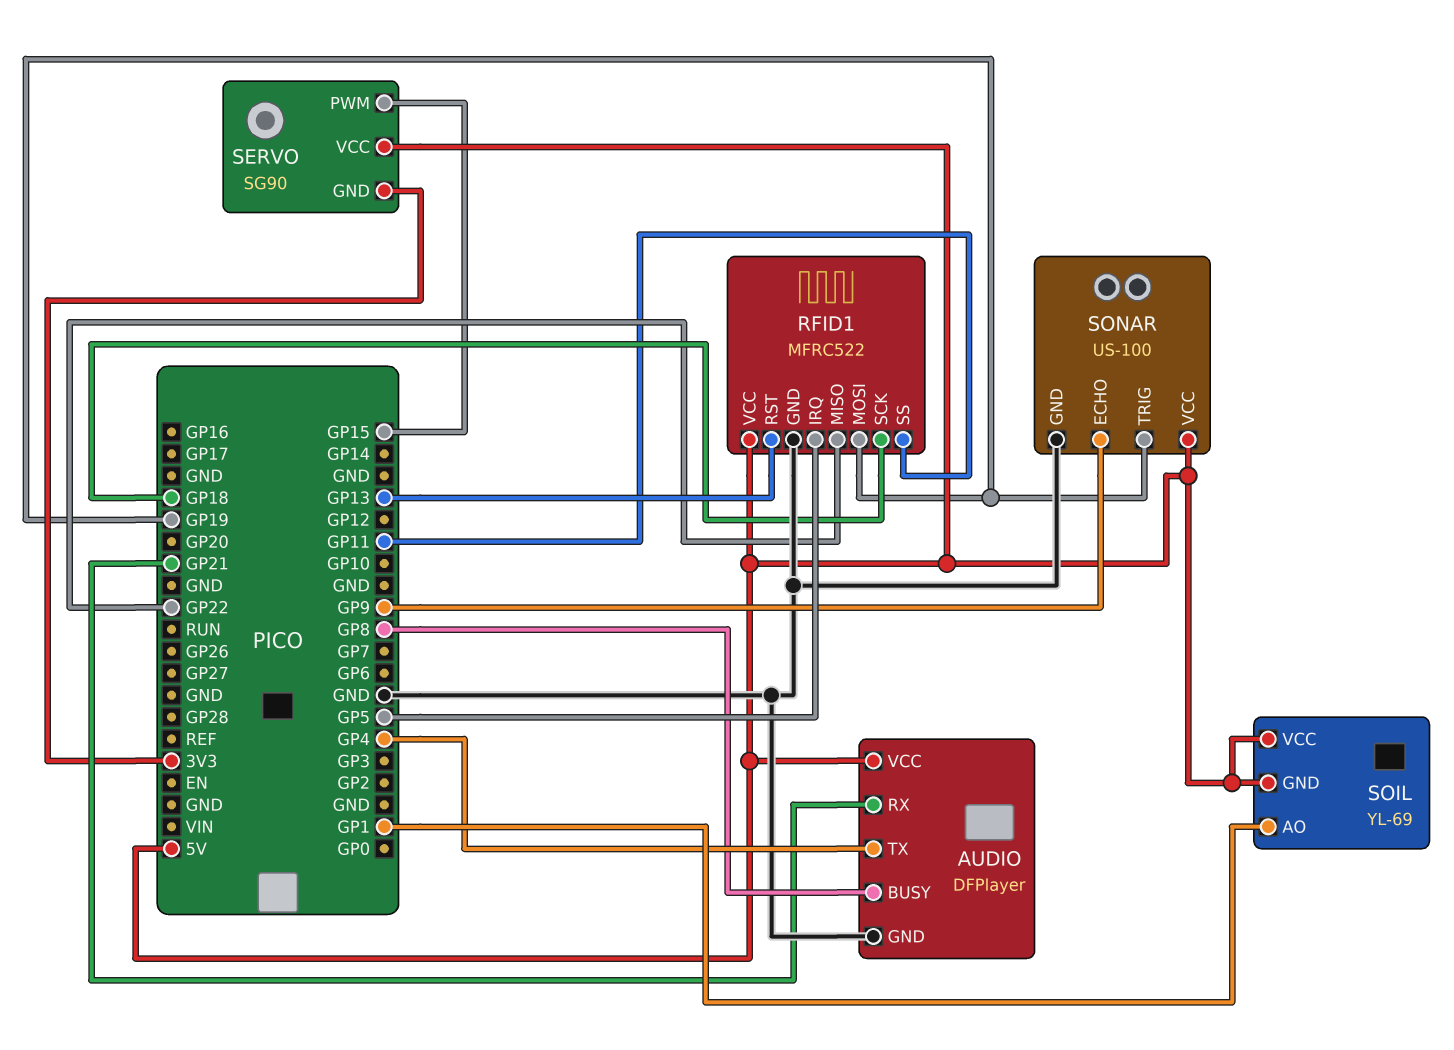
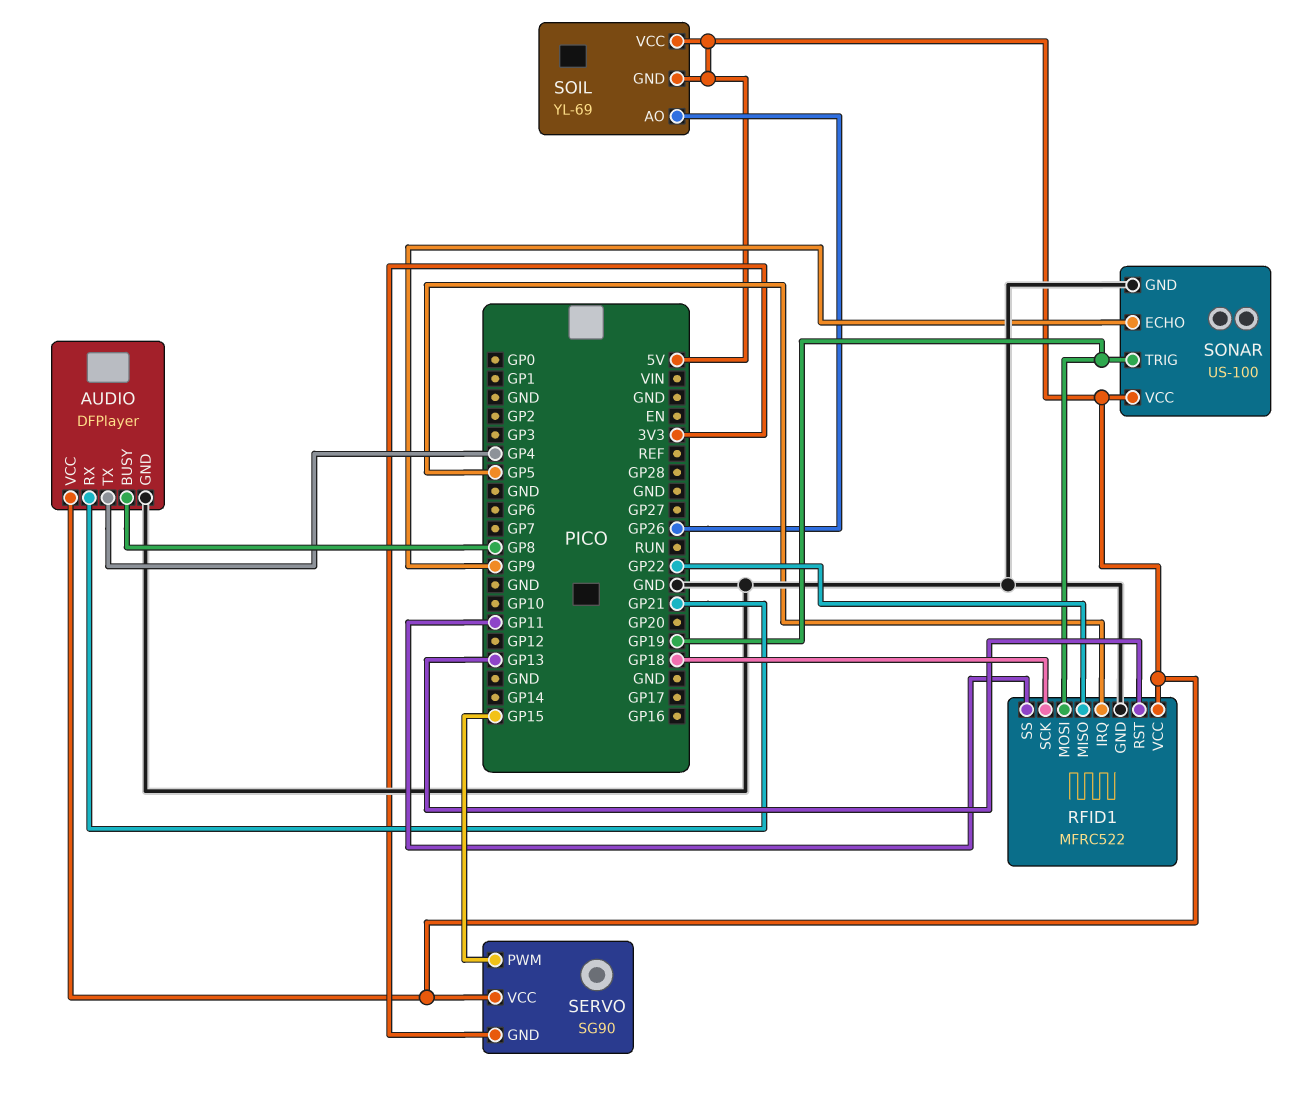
SOIL pin AO: GP1 -> GP26

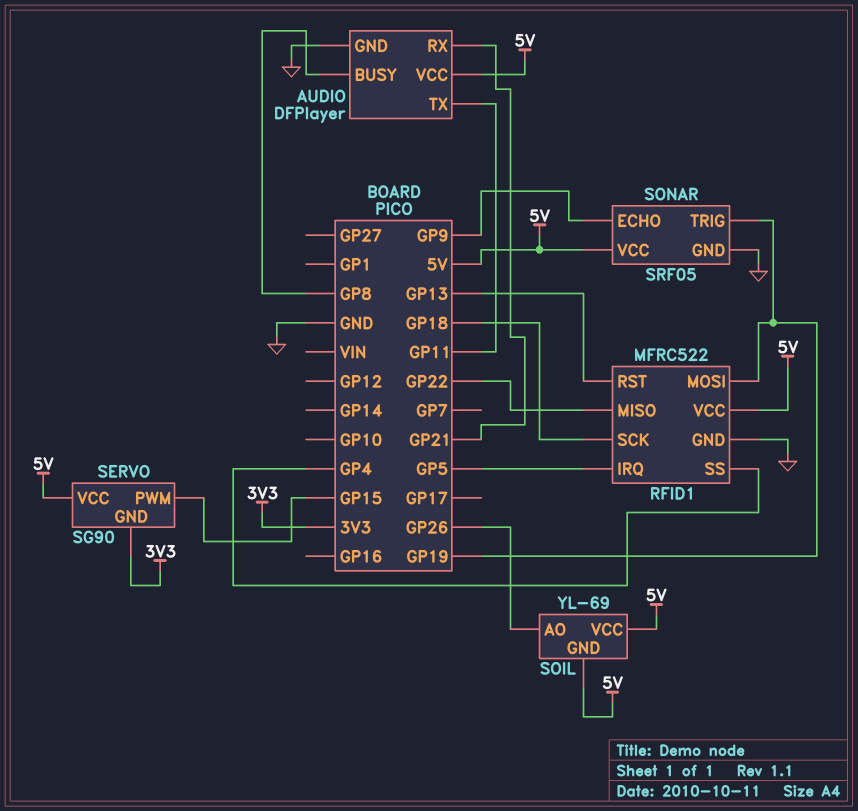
AUDIO pin TX: GP4 -> GP11
RFID1 pin SS: GP11 -> GP4
SONAR: US-100 -> SRF05

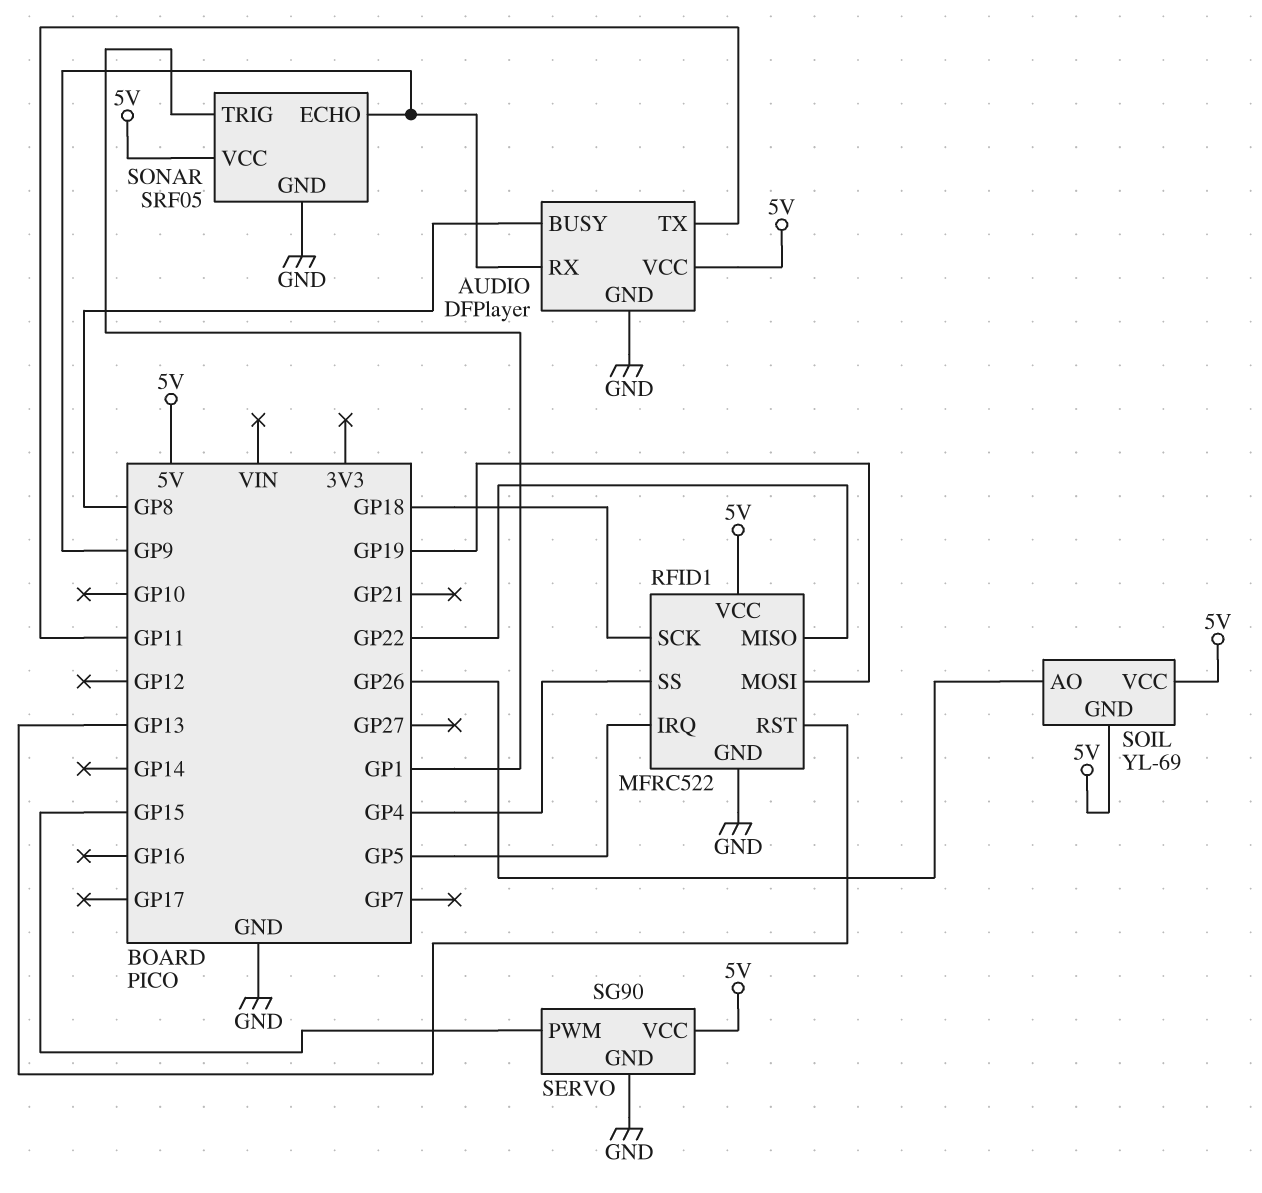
AUDIO pin RX: GP21 -> GP9
SERVO pin GND: 3V3 -> GND
SONAR pin TRIG: GP19 -> GP1

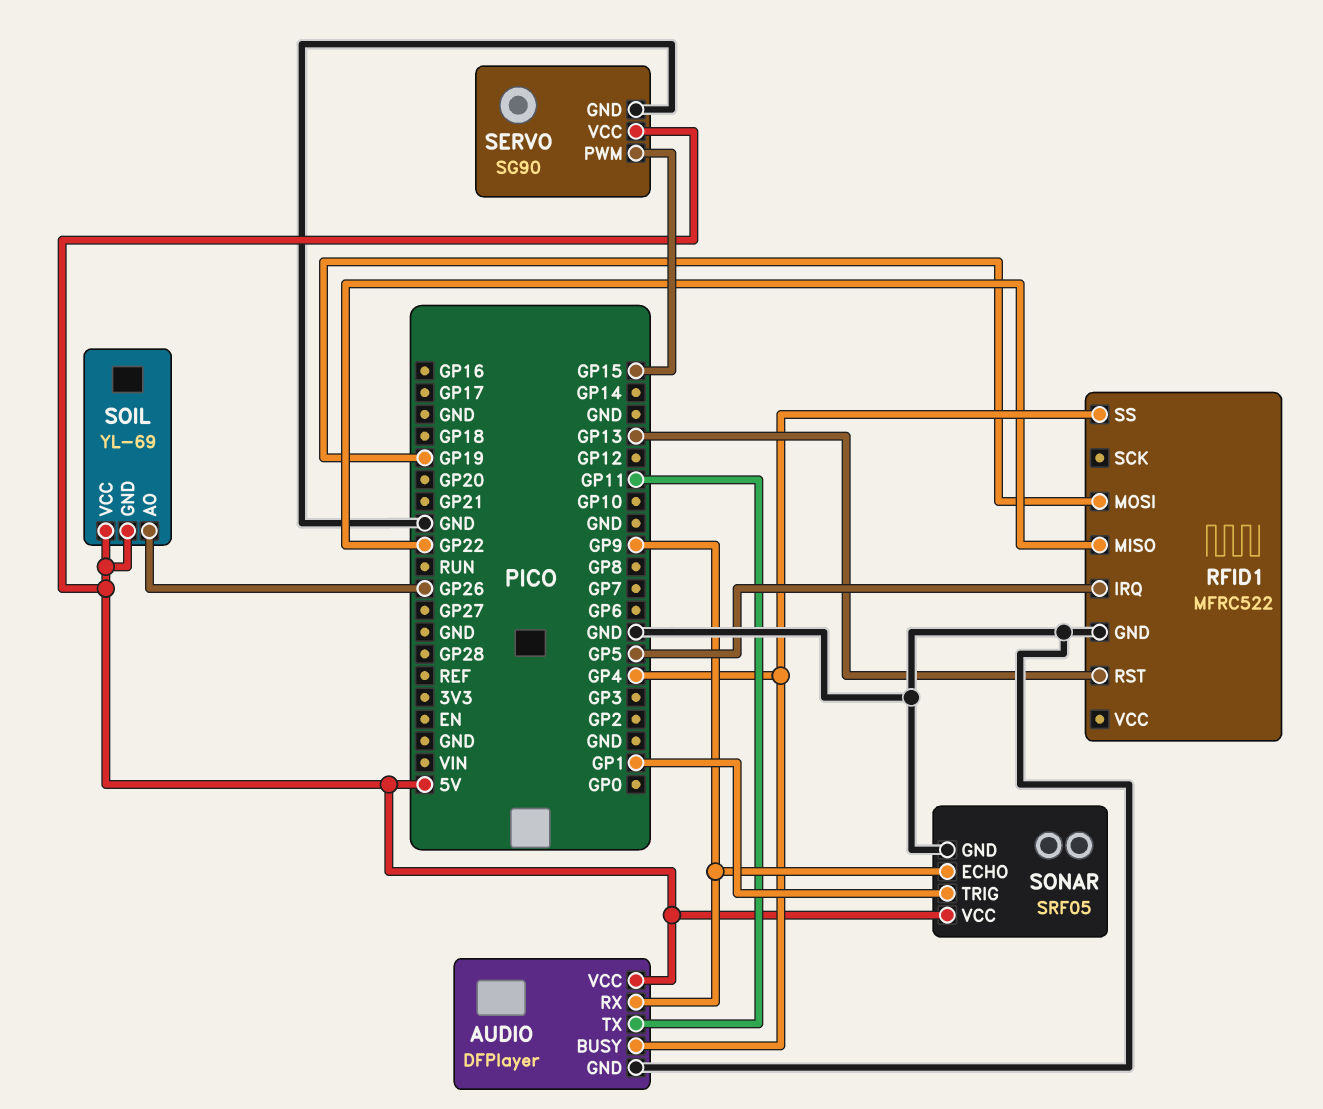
AUDIO pin BUSY: GP8 -> GP4
RFID1 pin SCK: GP18 -> none
RFID1 pin VCC: 5V -> none

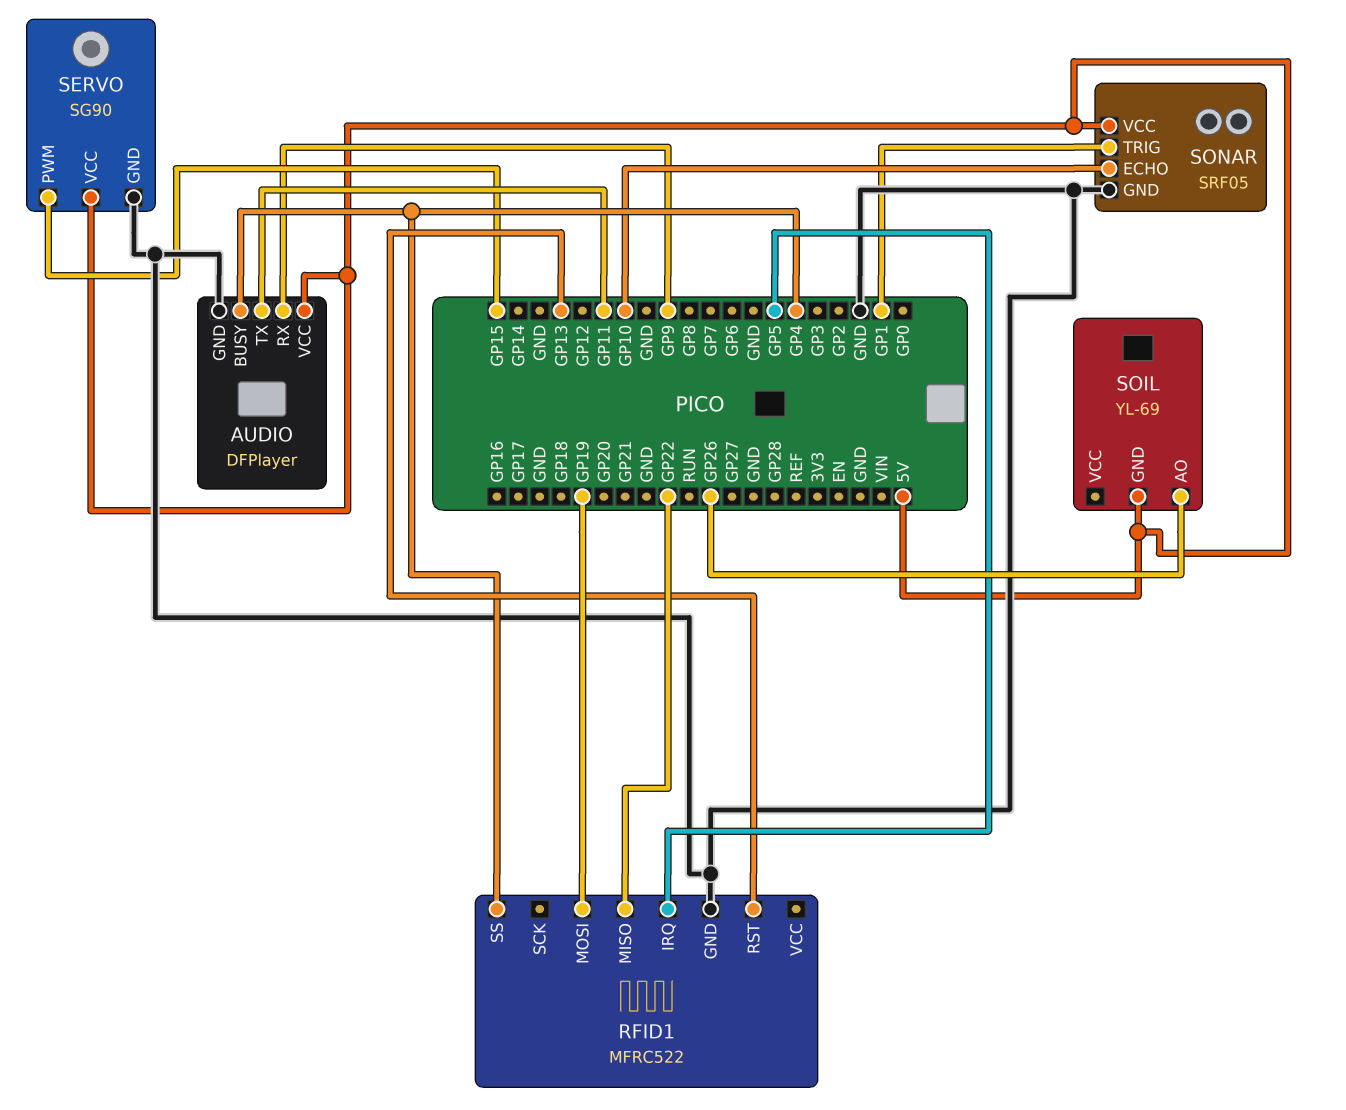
SOIL pin VCC: 5V -> none
SONAR pin ECHO: GP9 -> GP10

